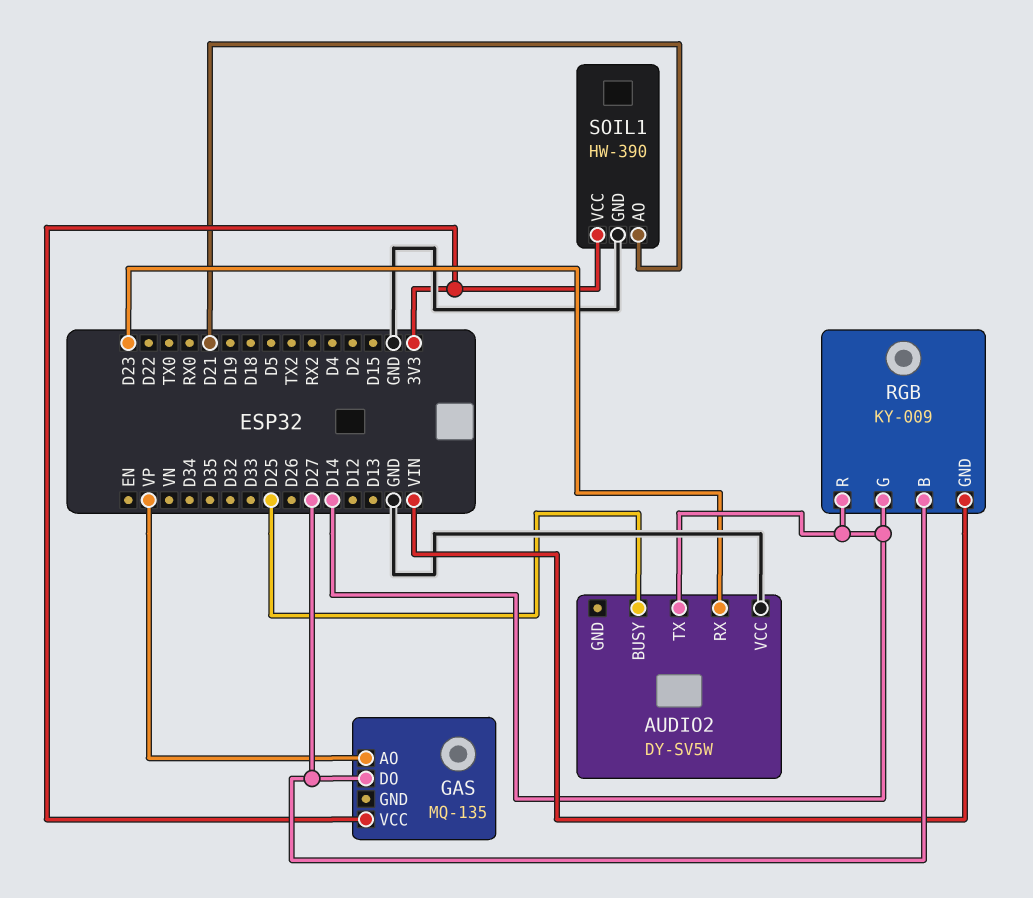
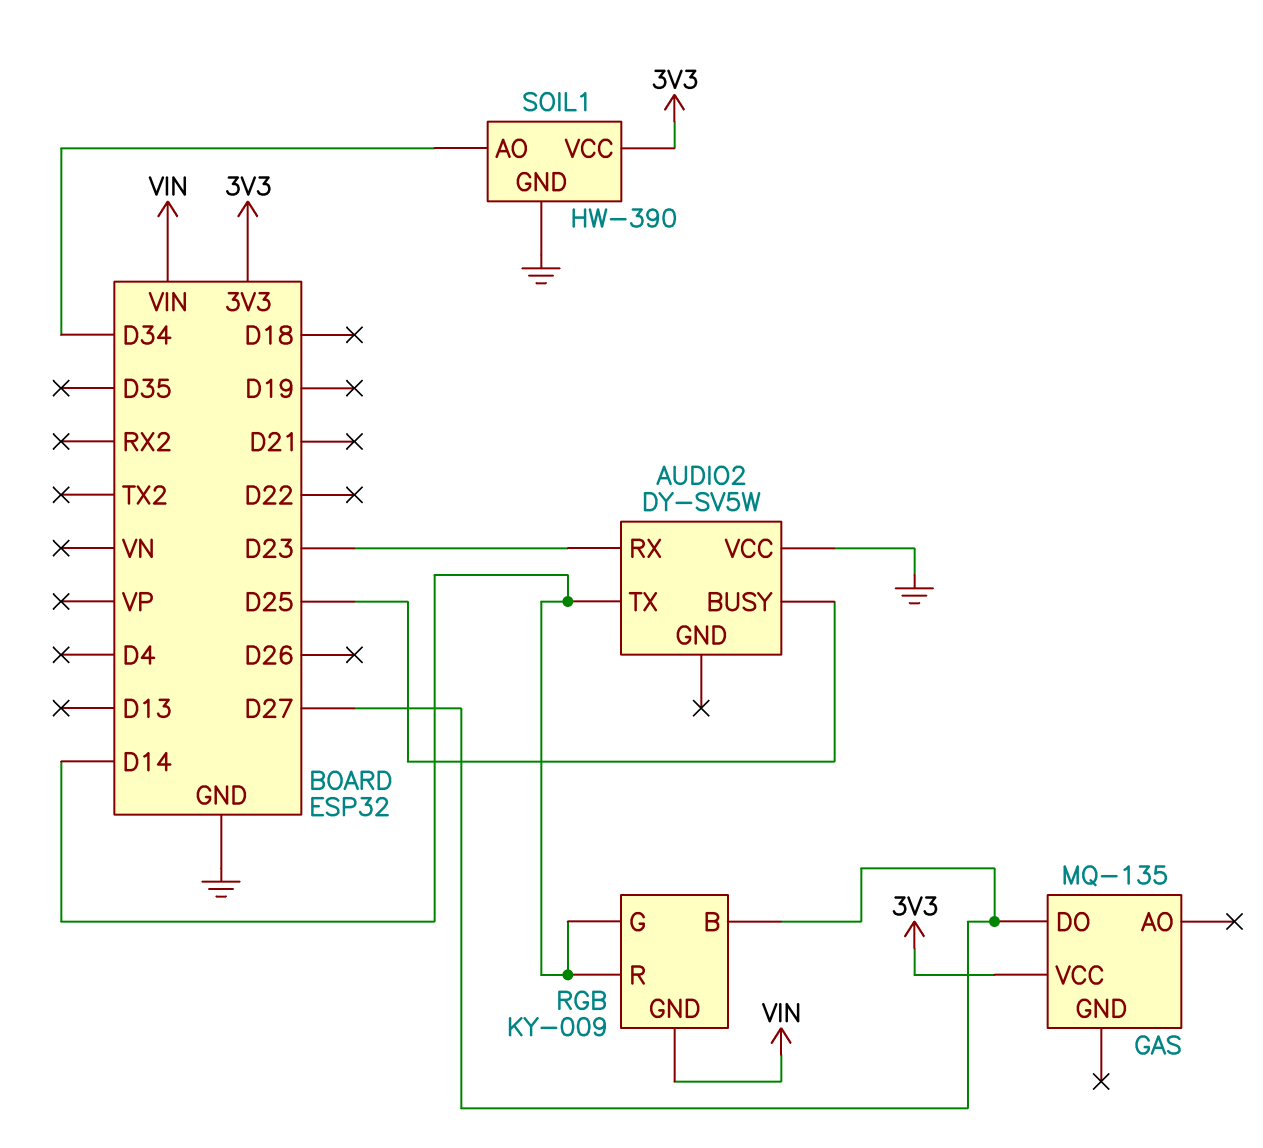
GAS pin AO: VP -> none
SOIL1 pin AO: D21 -> D34

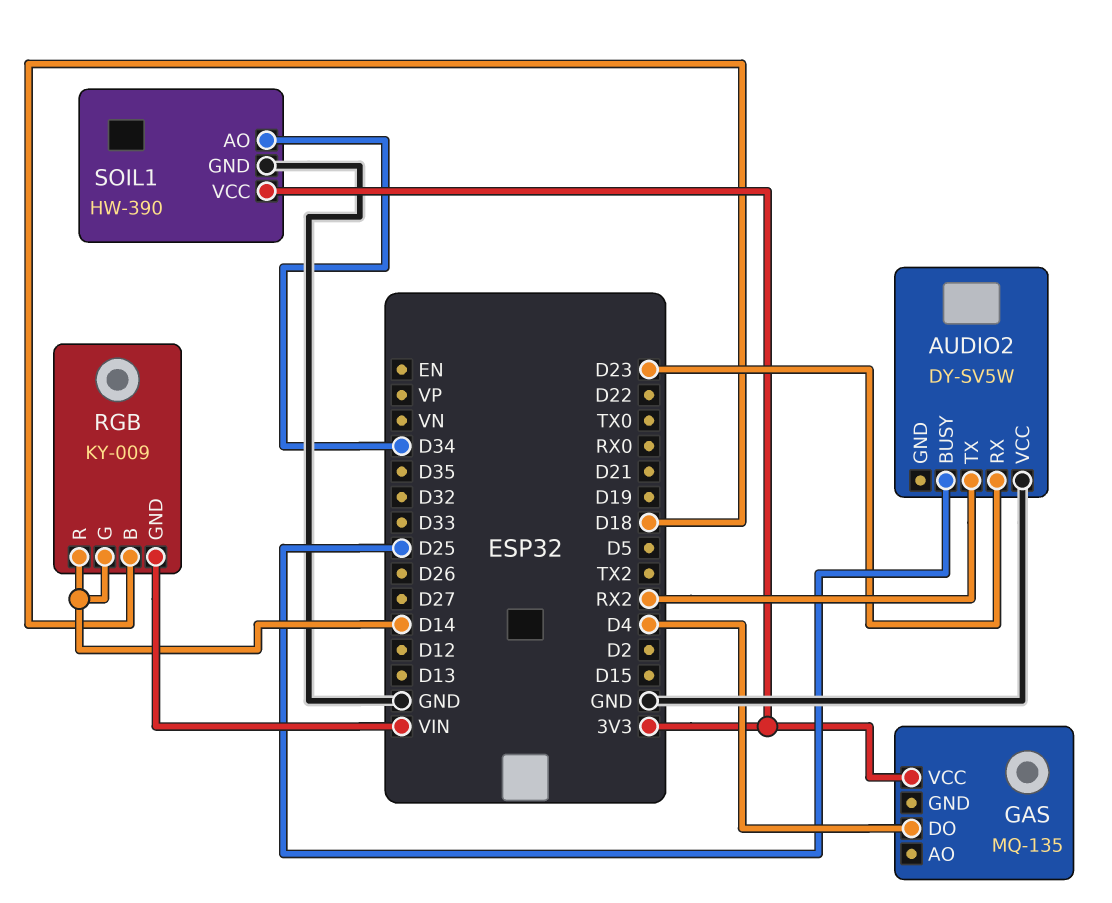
AUDIO2 pin TX: D14 -> RX2
GAS pin DO: D27 -> D4
RGB pin B: D27 -> D18

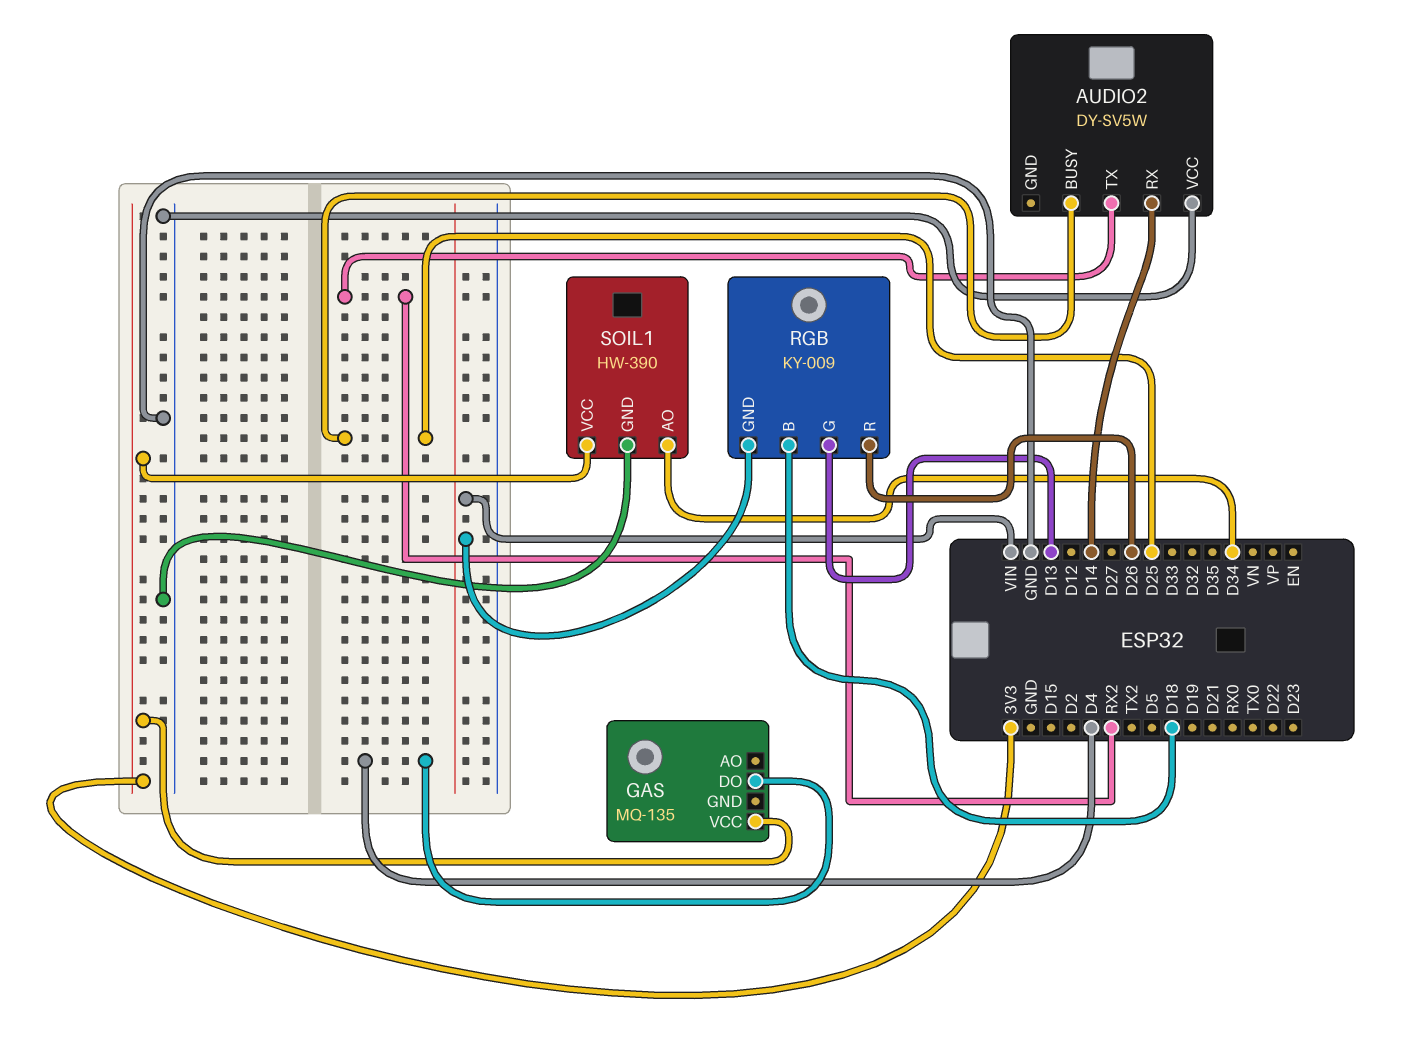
AUDIO2 pin RX: D23 -> D14
RGB pin G: D14 -> D13
RGB pin R: D14 -> D26

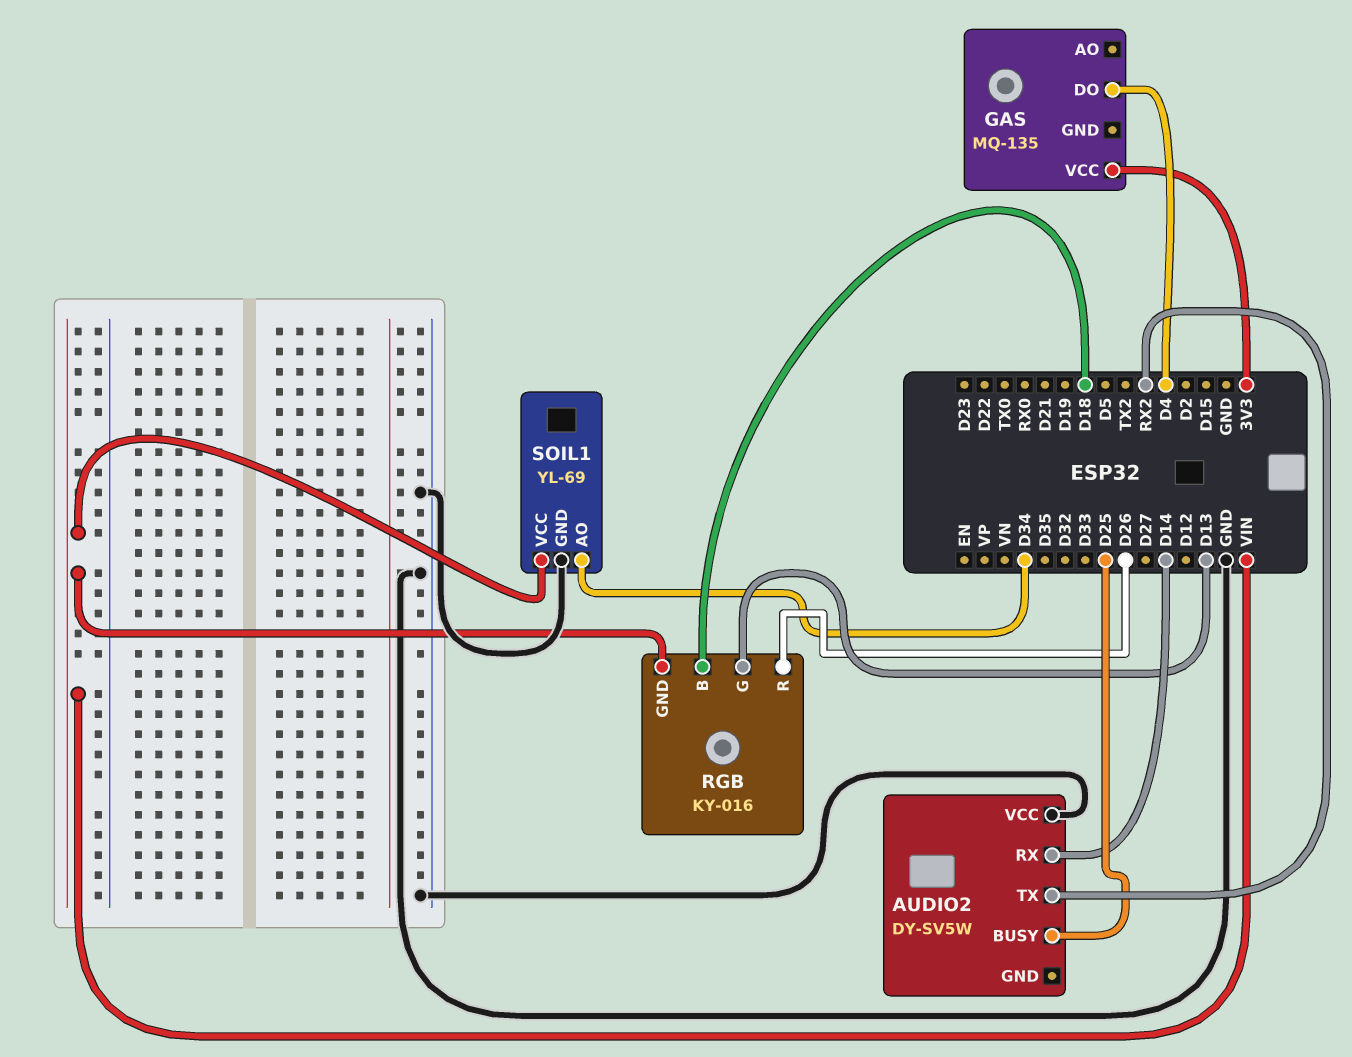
RGB: KY-009 -> KY-016
SOIL1: HW-390 -> YL-69
SOIL1 pin VCC: 3V3 -> VIN

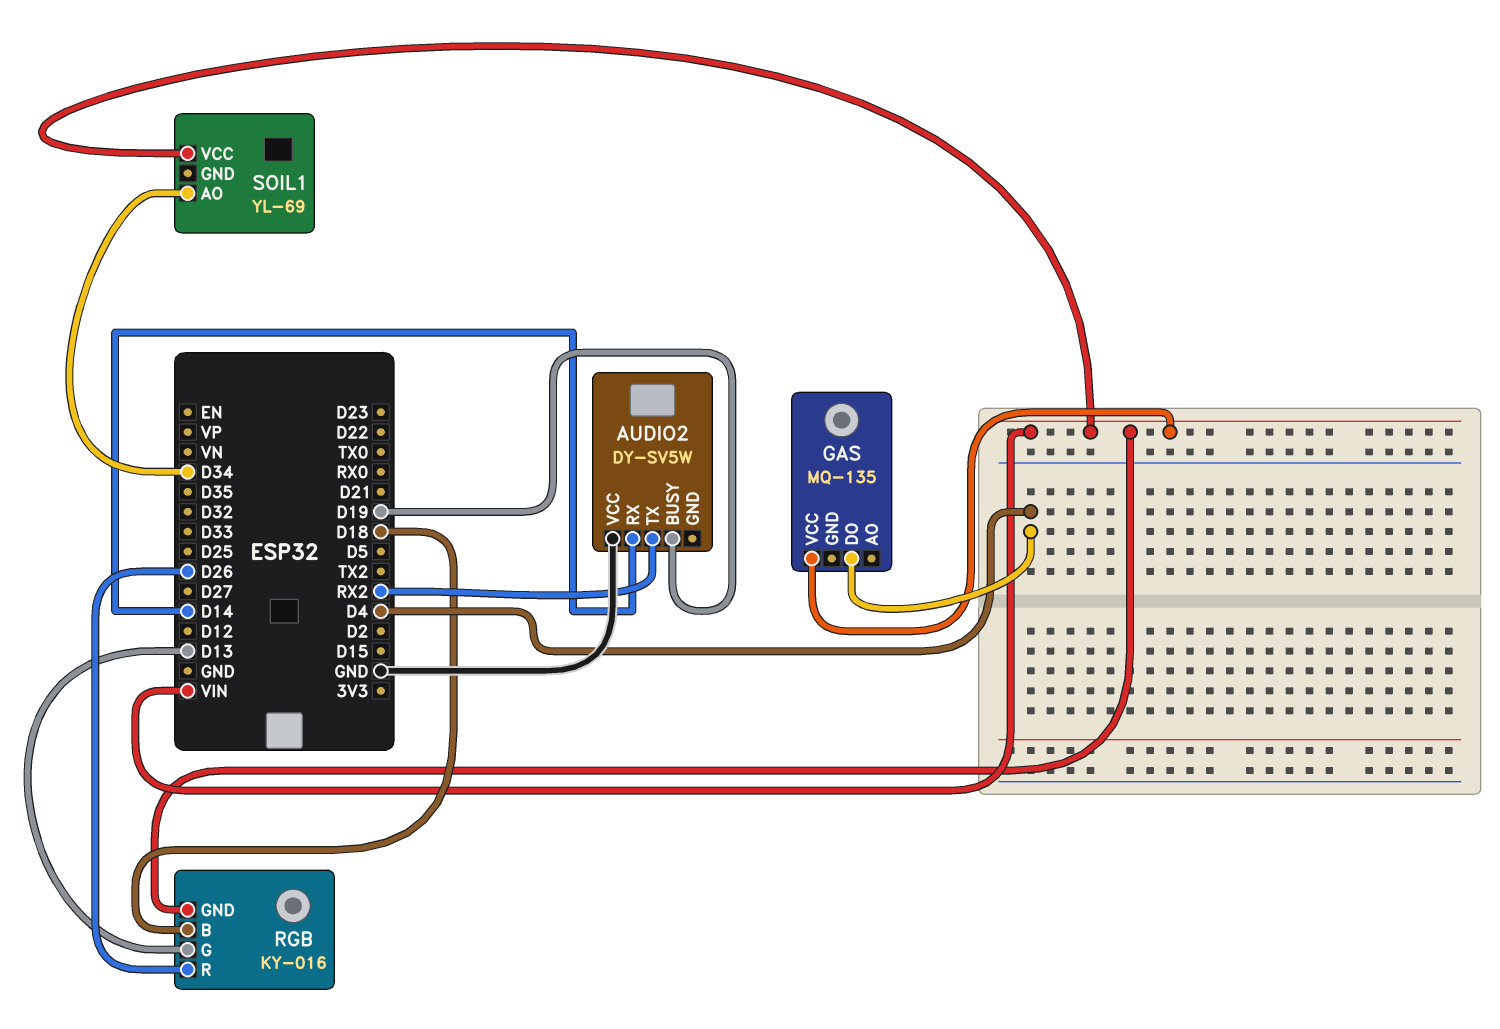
AUDIO2 pin BUSY: D25 -> D19
GAS pin VCC: 3V3 -> VIN
SOIL1 pin GND: GND -> none

